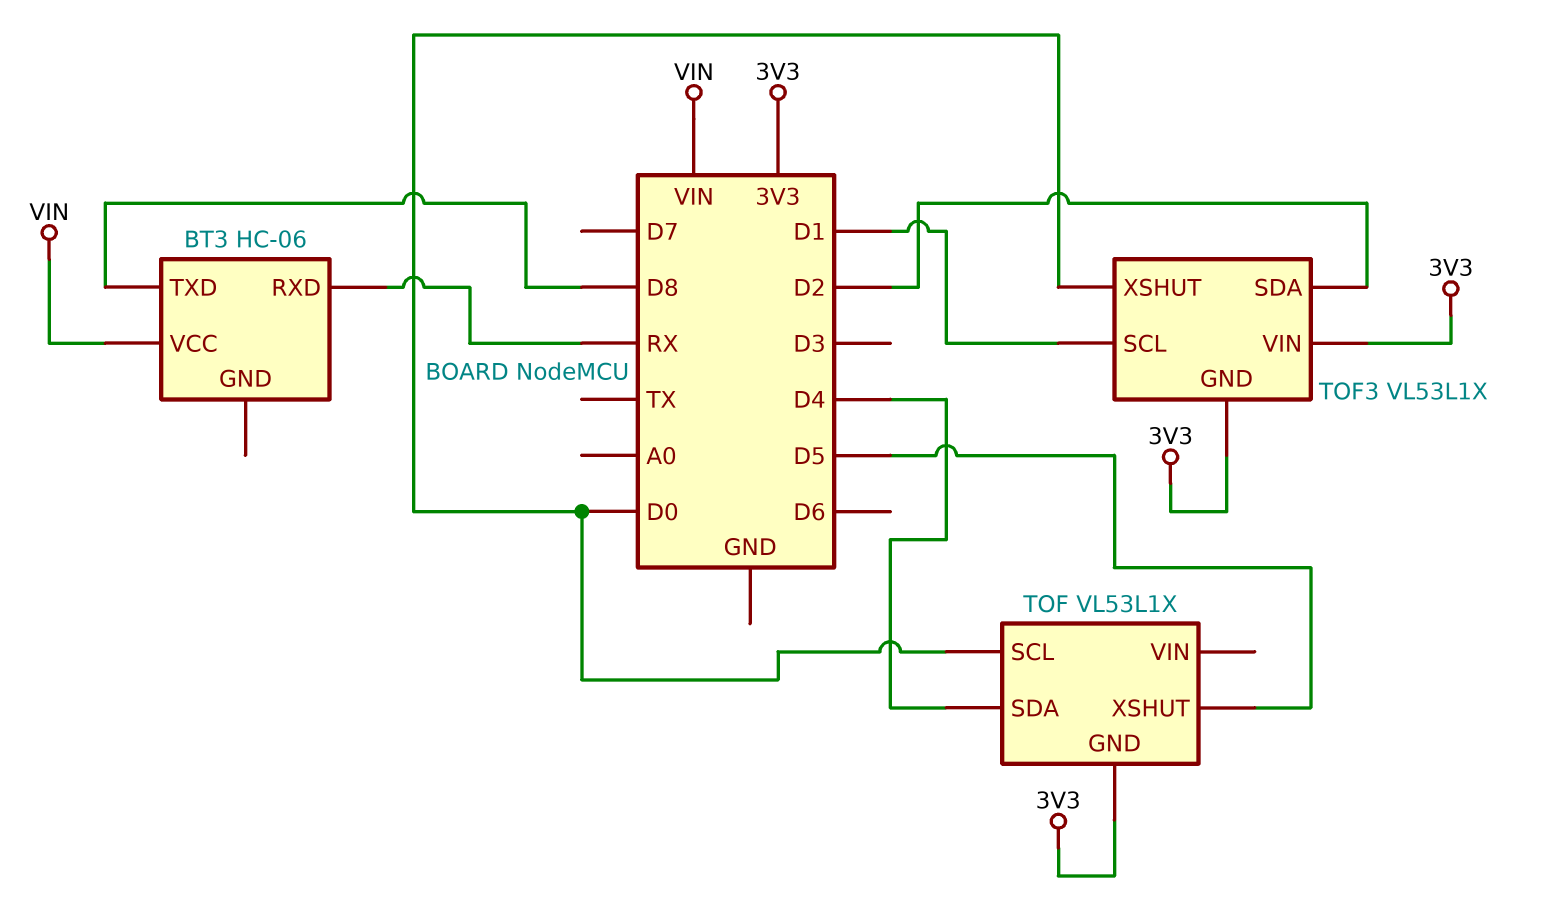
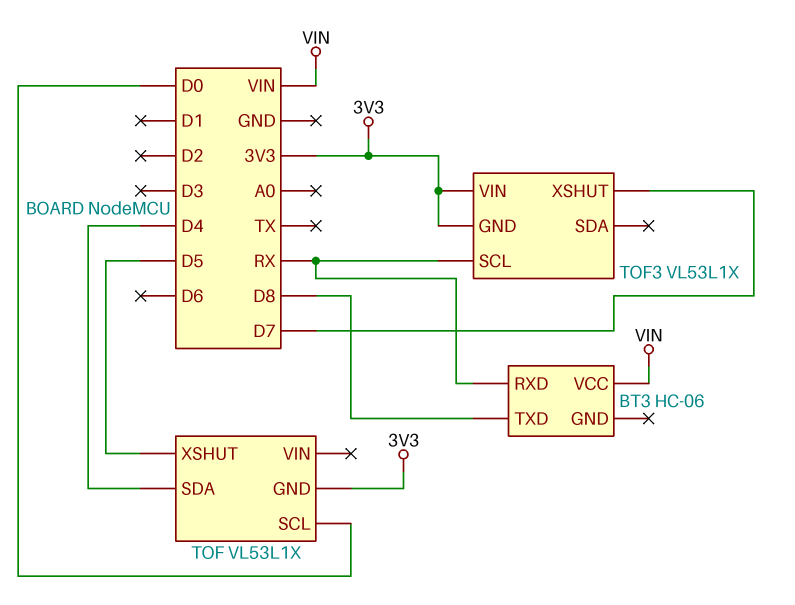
TOF3 pin SCL: D1 -> RX
TOF3 pin SDA: D2 -> none
TOF3 pin XSHUT: D0 -> D7

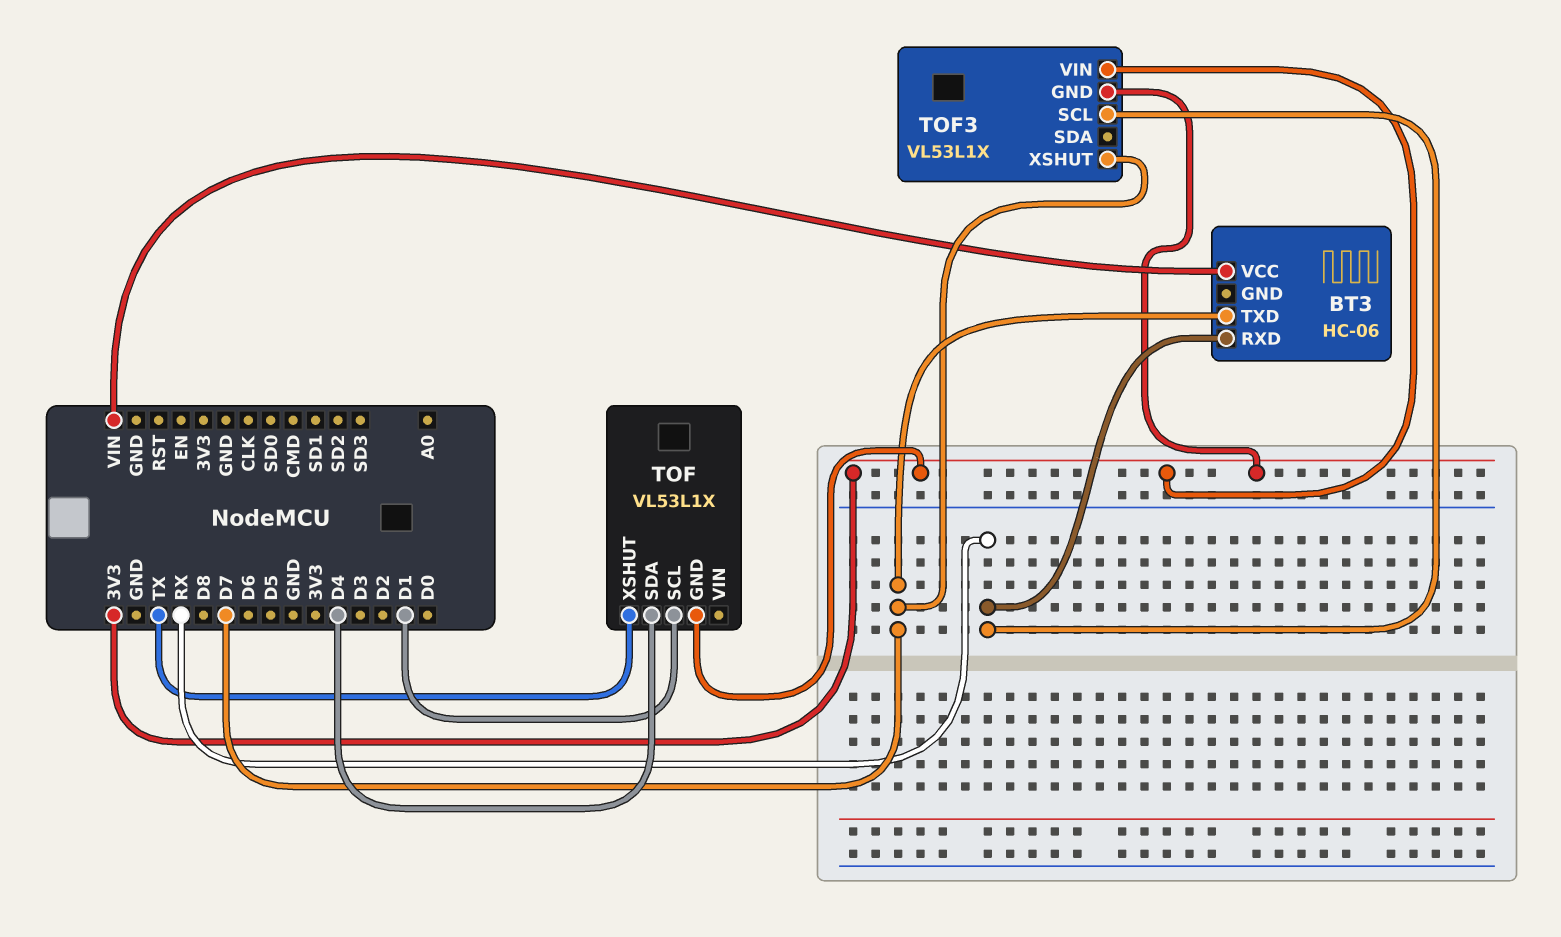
BT3 pin TXD: D8 -> D7
TOF pin SCL: D0 -> D1
TOF pin XSHUT: D5 -> TX

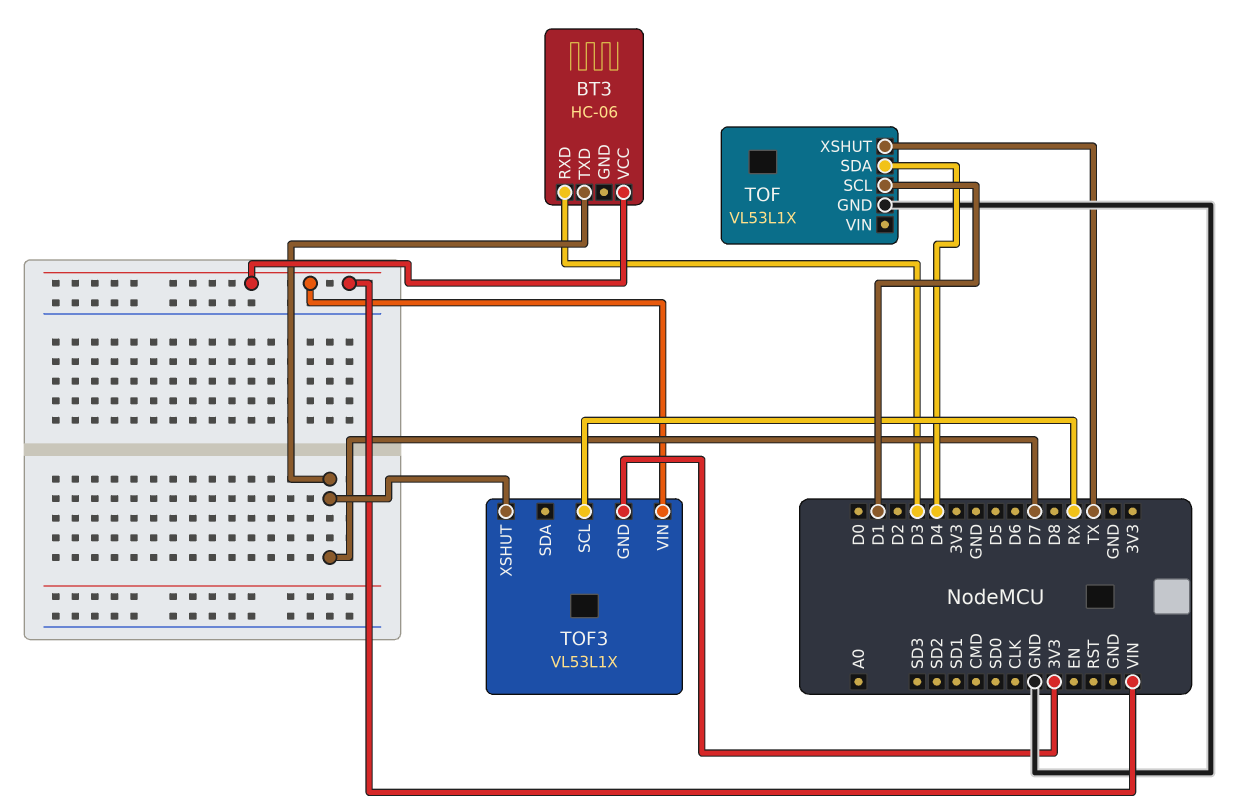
BT3 pin RXD: RX -> D3
TOF pin GND: 3V3 -> GND
TOF3 pin VIN: 3V3 -> VIN

